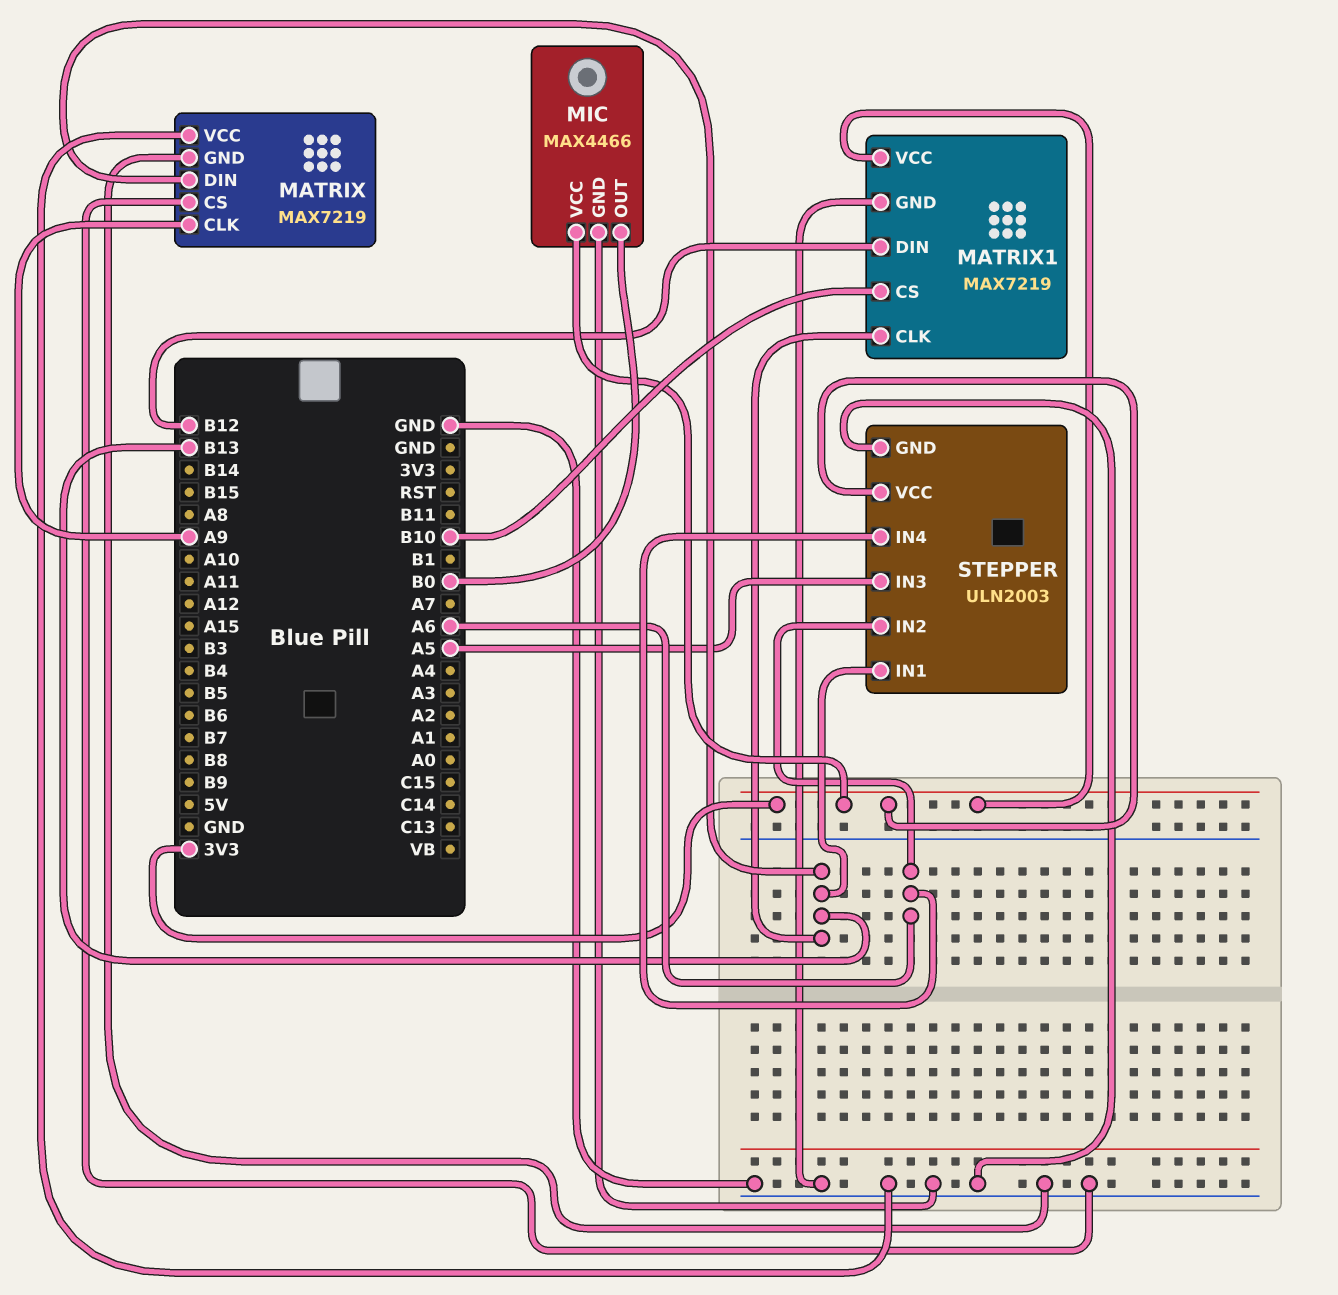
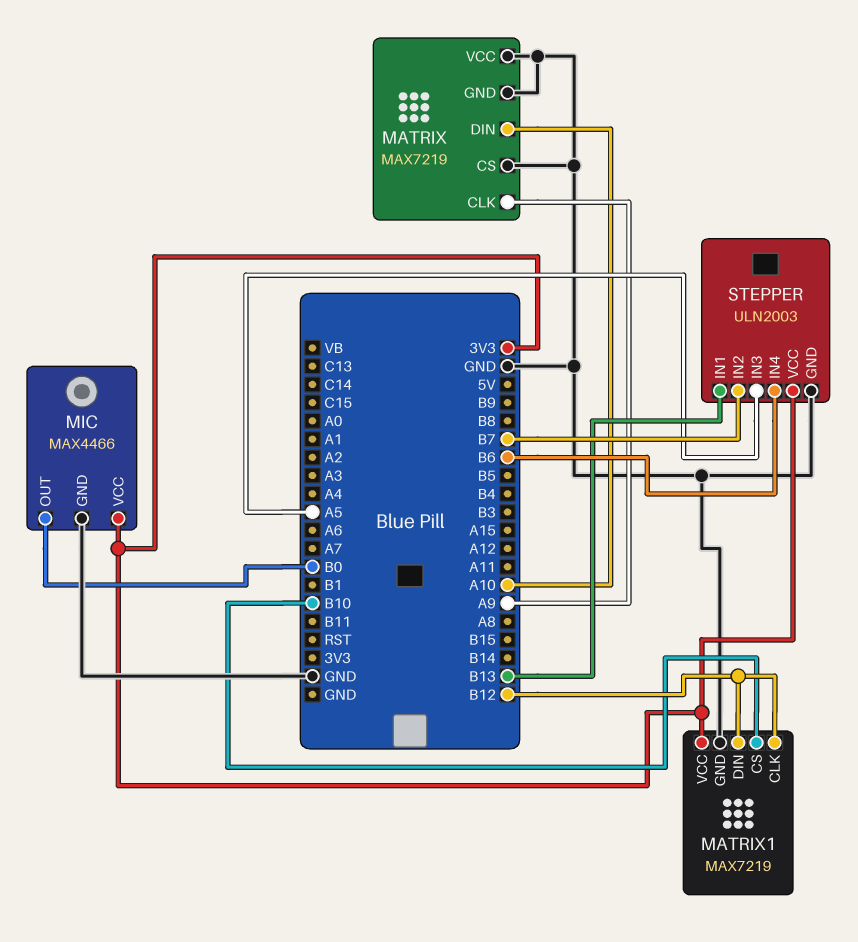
MATRIX pin DIN: B13 -> A10
MATRIX1 pin CLK: B13 -> B12
STEPPER pin IN2: A6 -> B7
STEPPER pin IN4: A6 -> B6

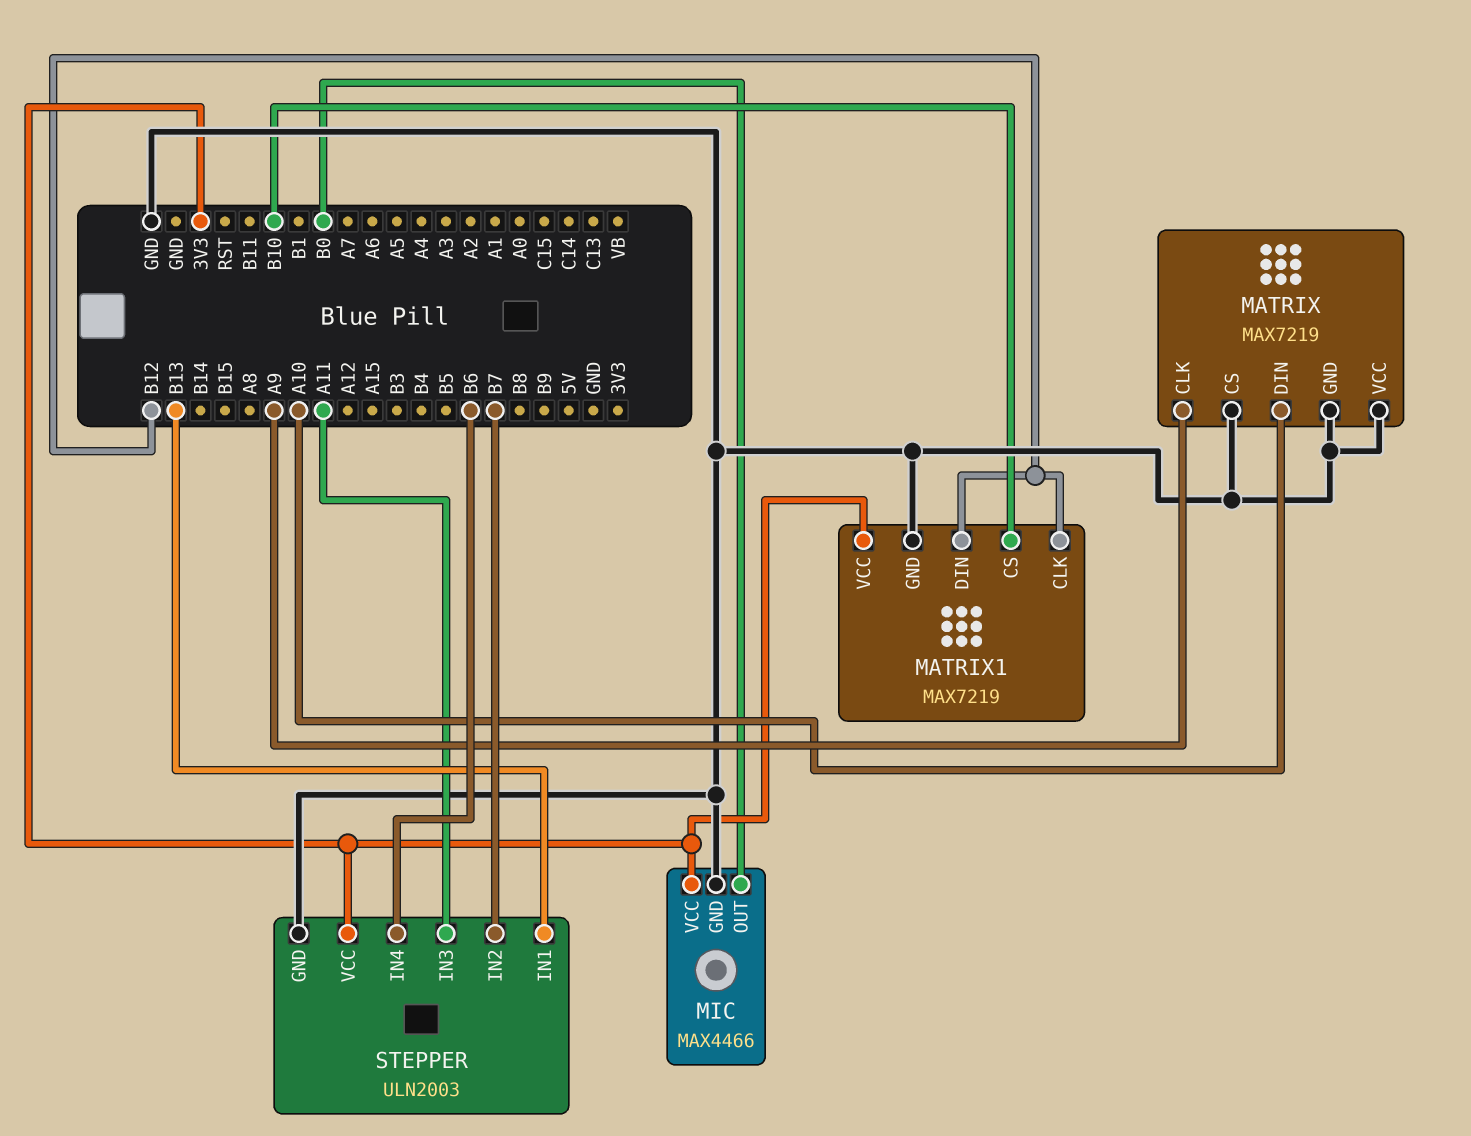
STEPPER pin IN3: A5 -> A11

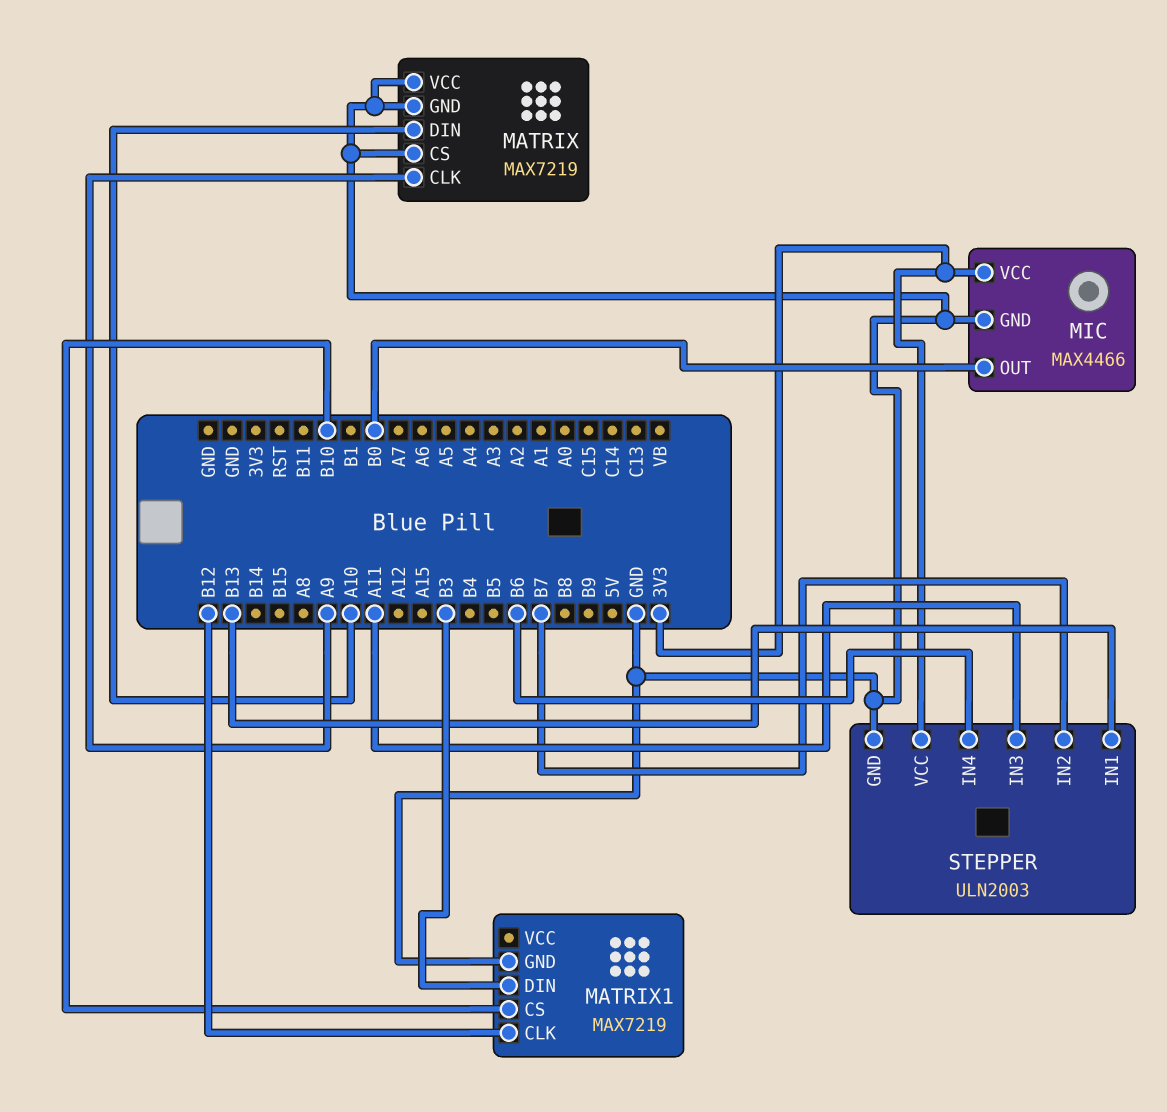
MATRIX1 pin DIN: B12 -> B3
MATRIX1 pin VCC: 3V3 -> none

